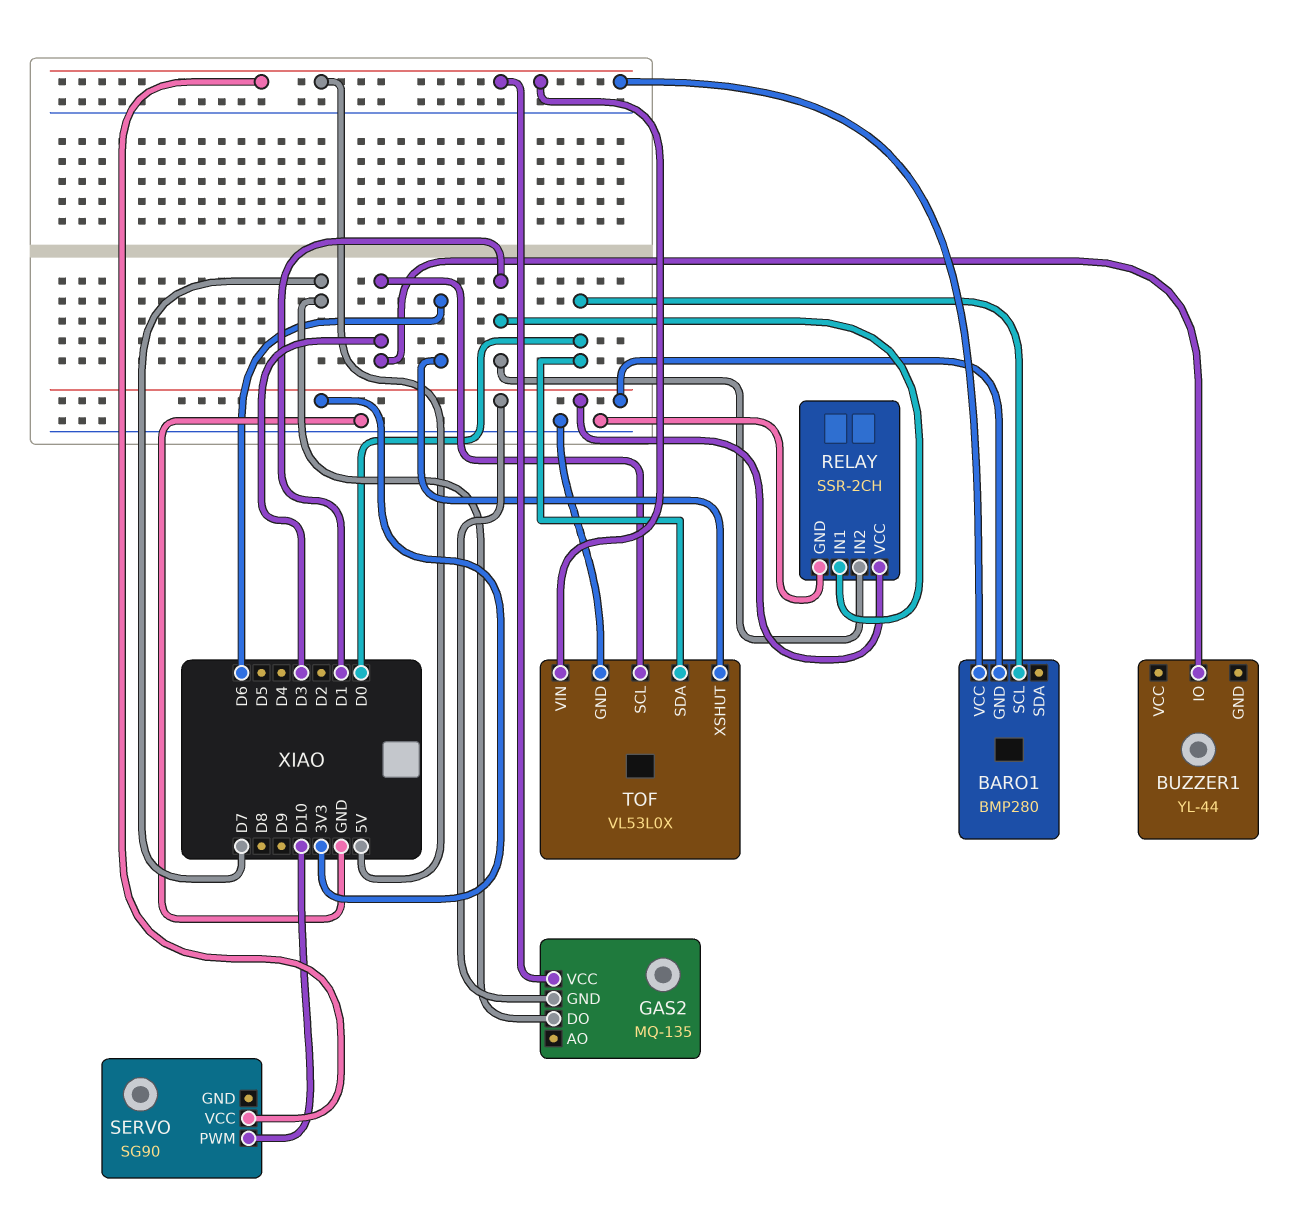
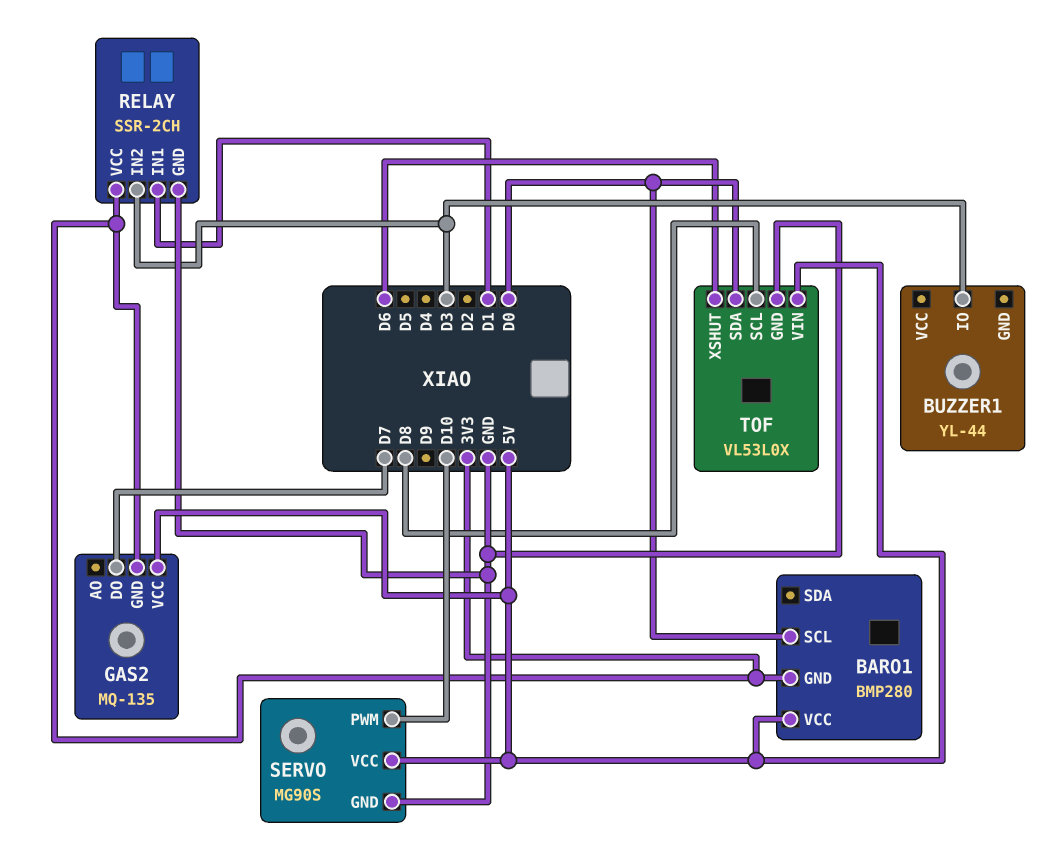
RELAY pin IN2: D1 -> D3
SERVO: SG90 -> MG90S
SERVO pin GND: none -> GND
TOF pin SCL: D3 -> D8

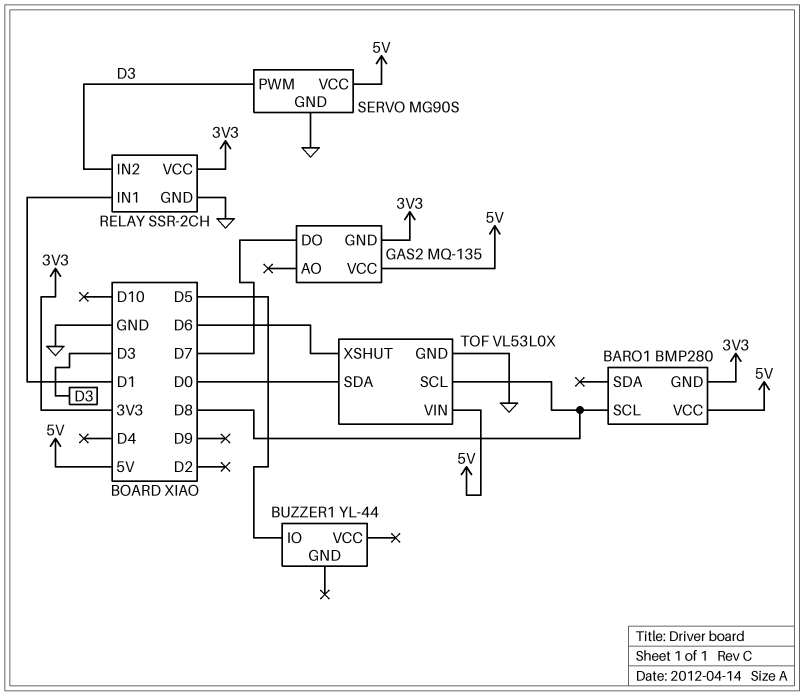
BARO1 pin SCL: D0 -> D8
BUZZER1 pin IO: D3 -> D5
SERVO pin PWM: D10 -> D3

